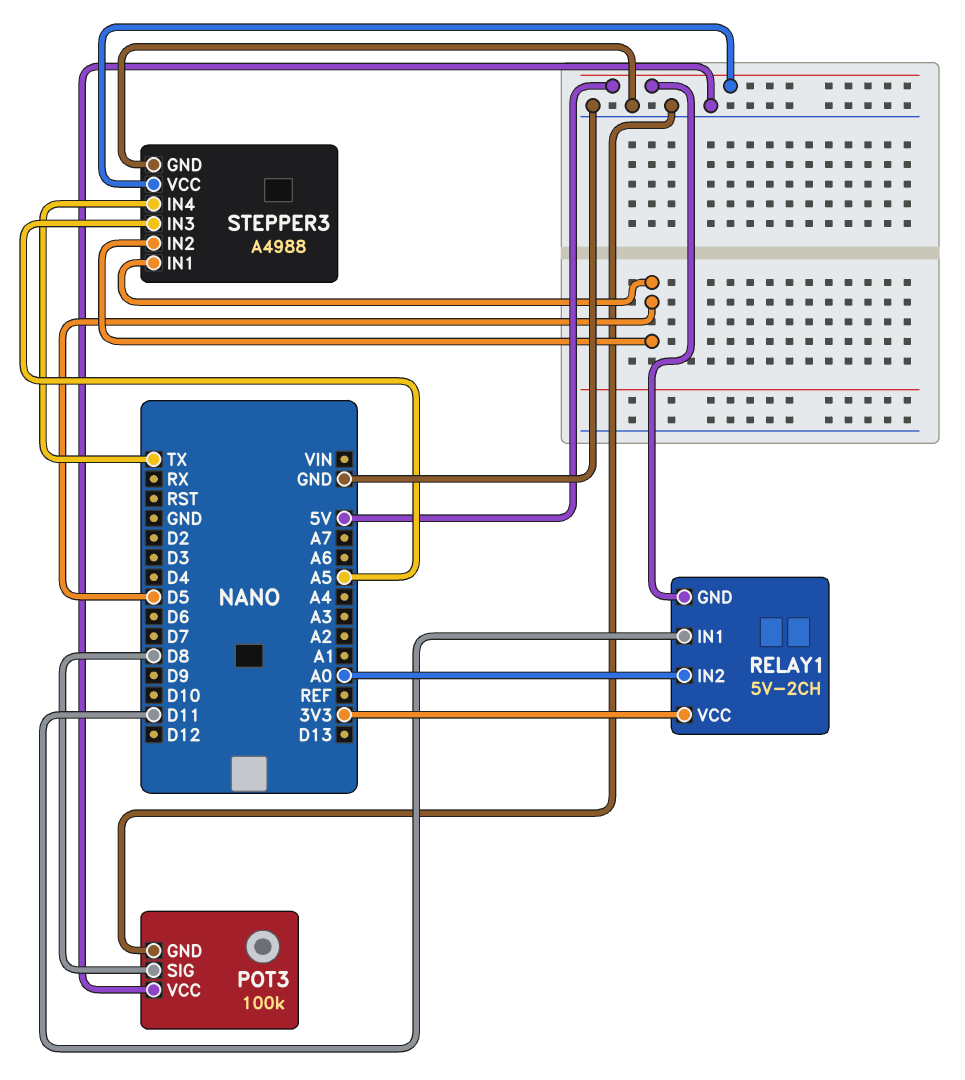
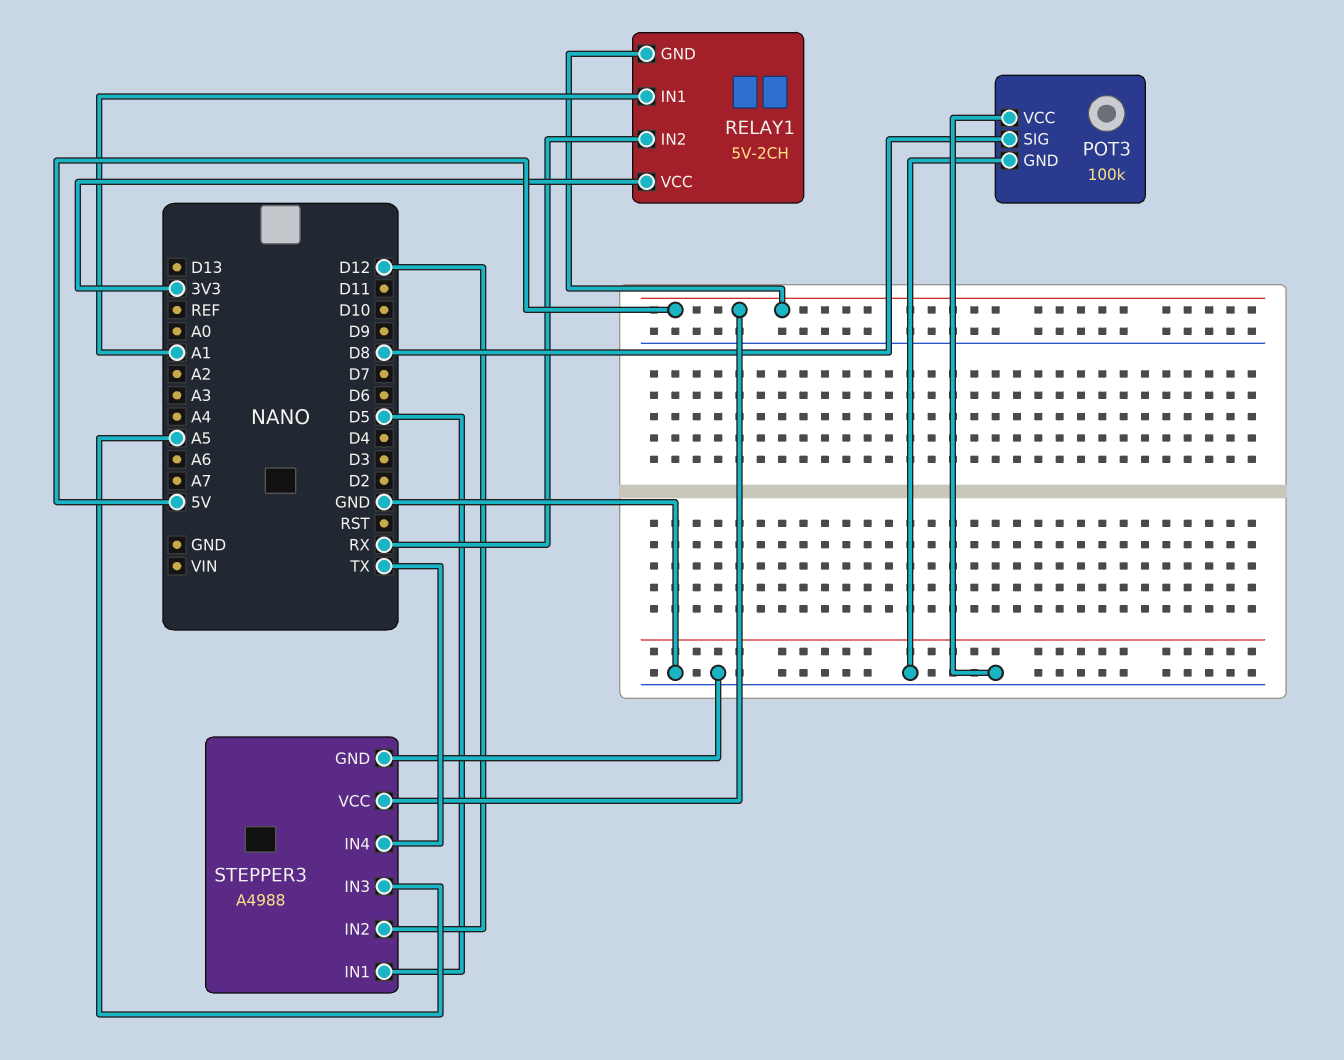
RELAY1 pin IN1: D11 -> A1
RELAY1 pin IN2: A0 -> RX
STEPPER3 pin IN2: D5 -> D12

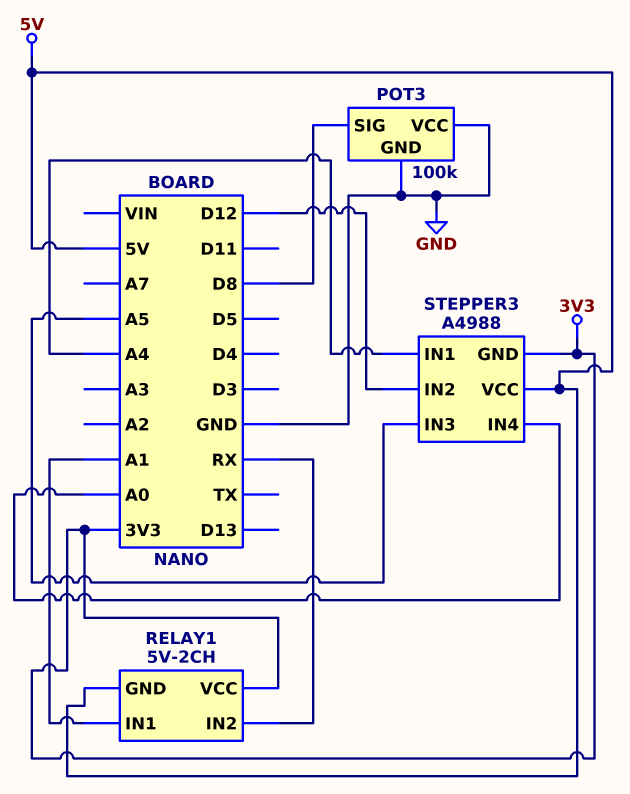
STEPPER3 pin GND: GND -> 3V3
STEPPER3 pin IN1: D5 -> A4
STEPPER3 pin IN4: TX -> A0

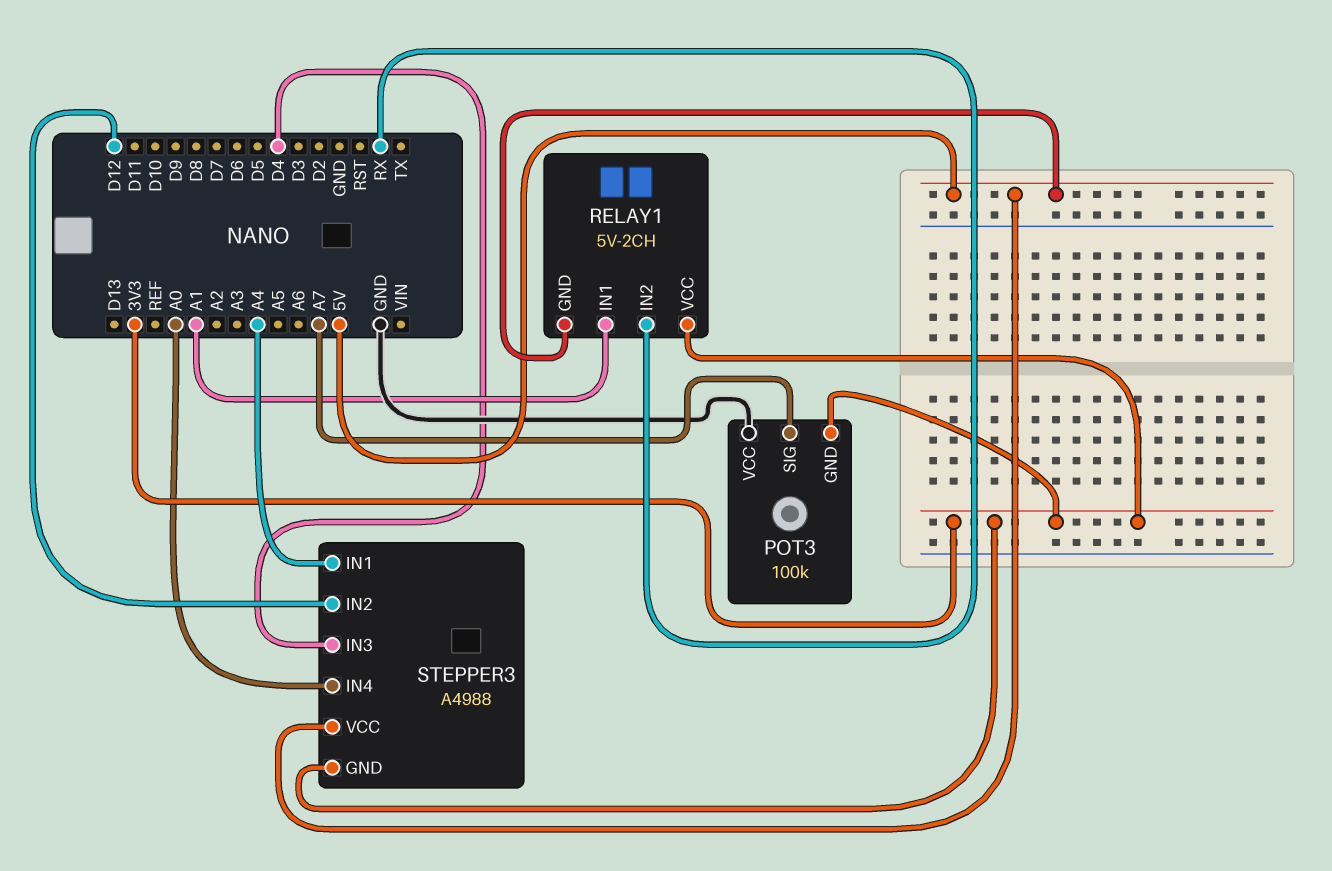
POT3 pin GND: GND -> 3V3
POT3 pin SIG: D8 -> A7
STEPPER3 pin IN3: A5 -> D4

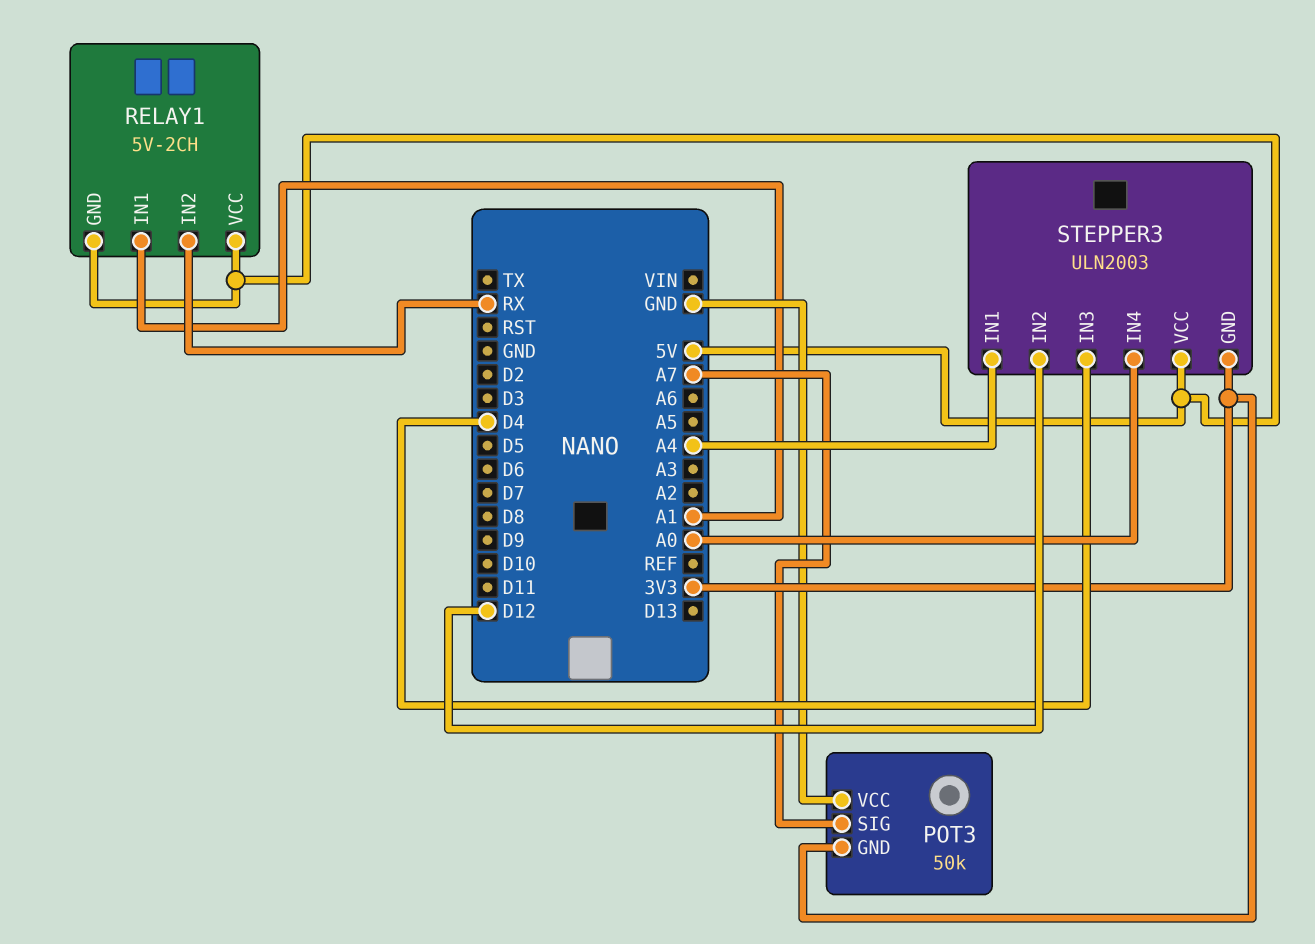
POT3: 100k -> 50k
RELAY1 pin VCC: 3V3 -> 5V
STEPPER3: A4988 -> ULN2003

